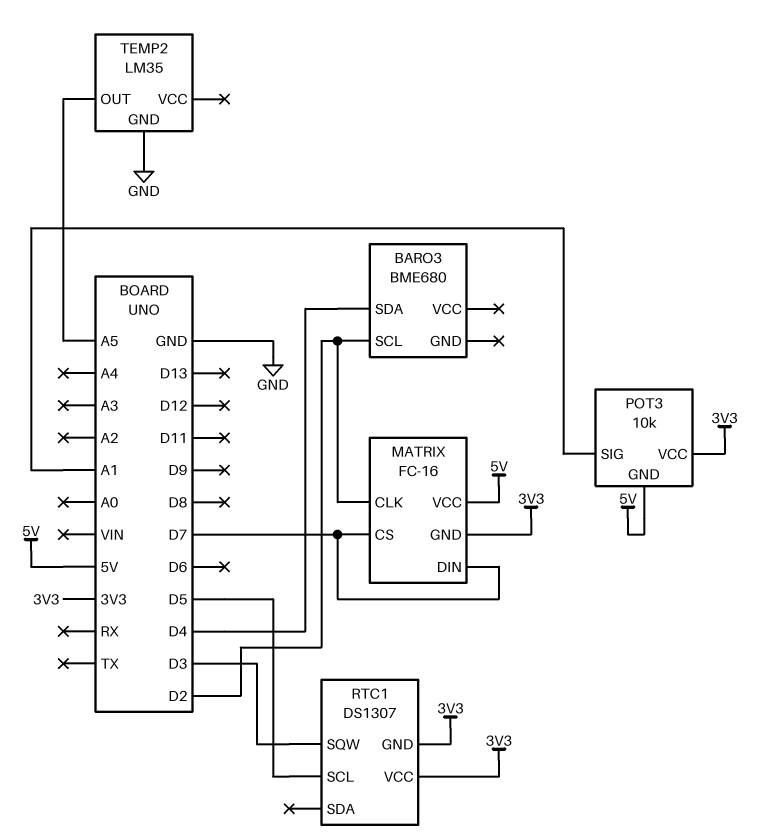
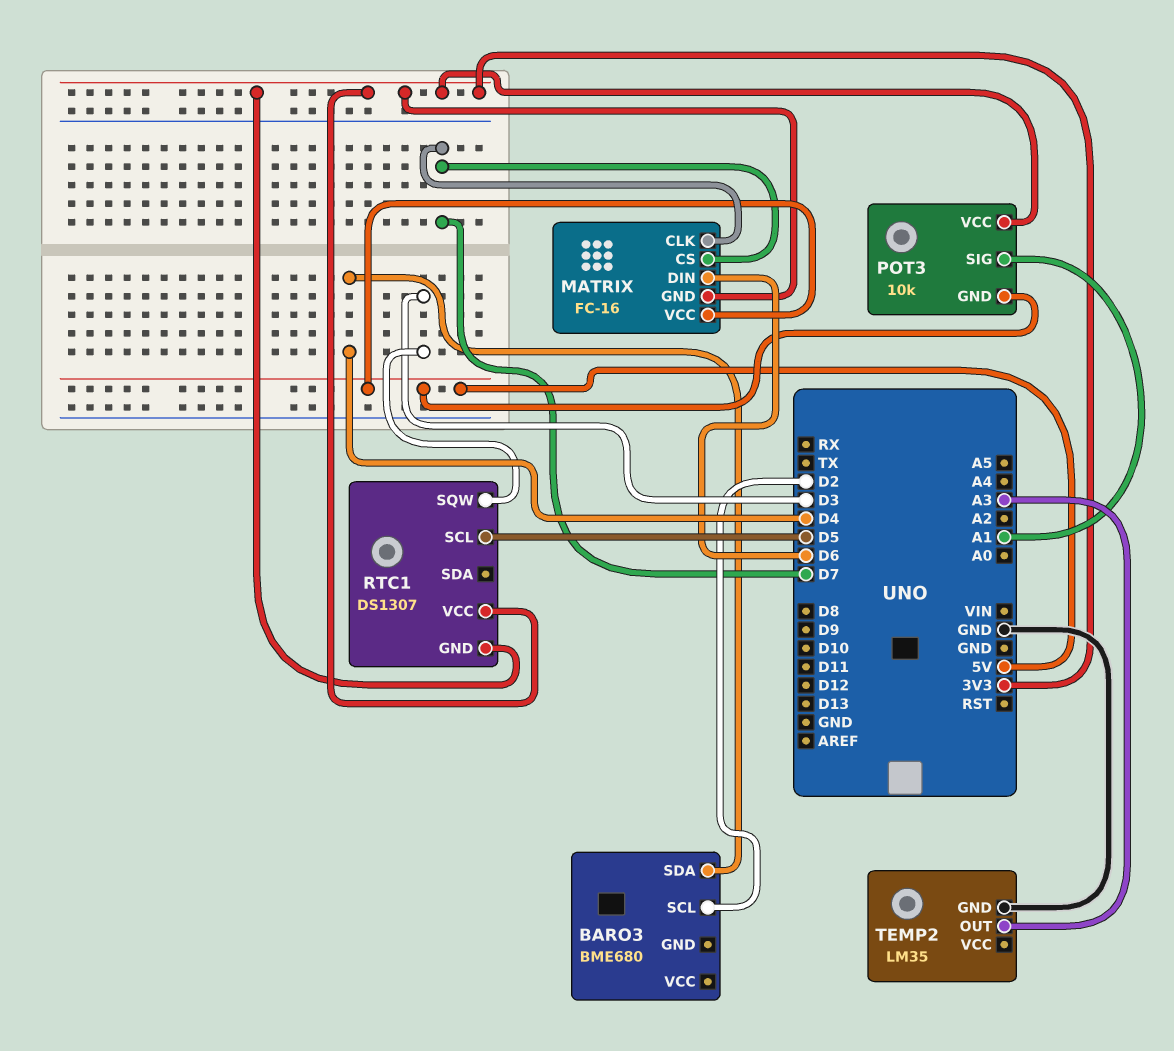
MATRIX pin CLK: D2 -> D7
MATRIX pin DIN: D7 -> D6
TEMP2 pin OUT: A5 -> A3

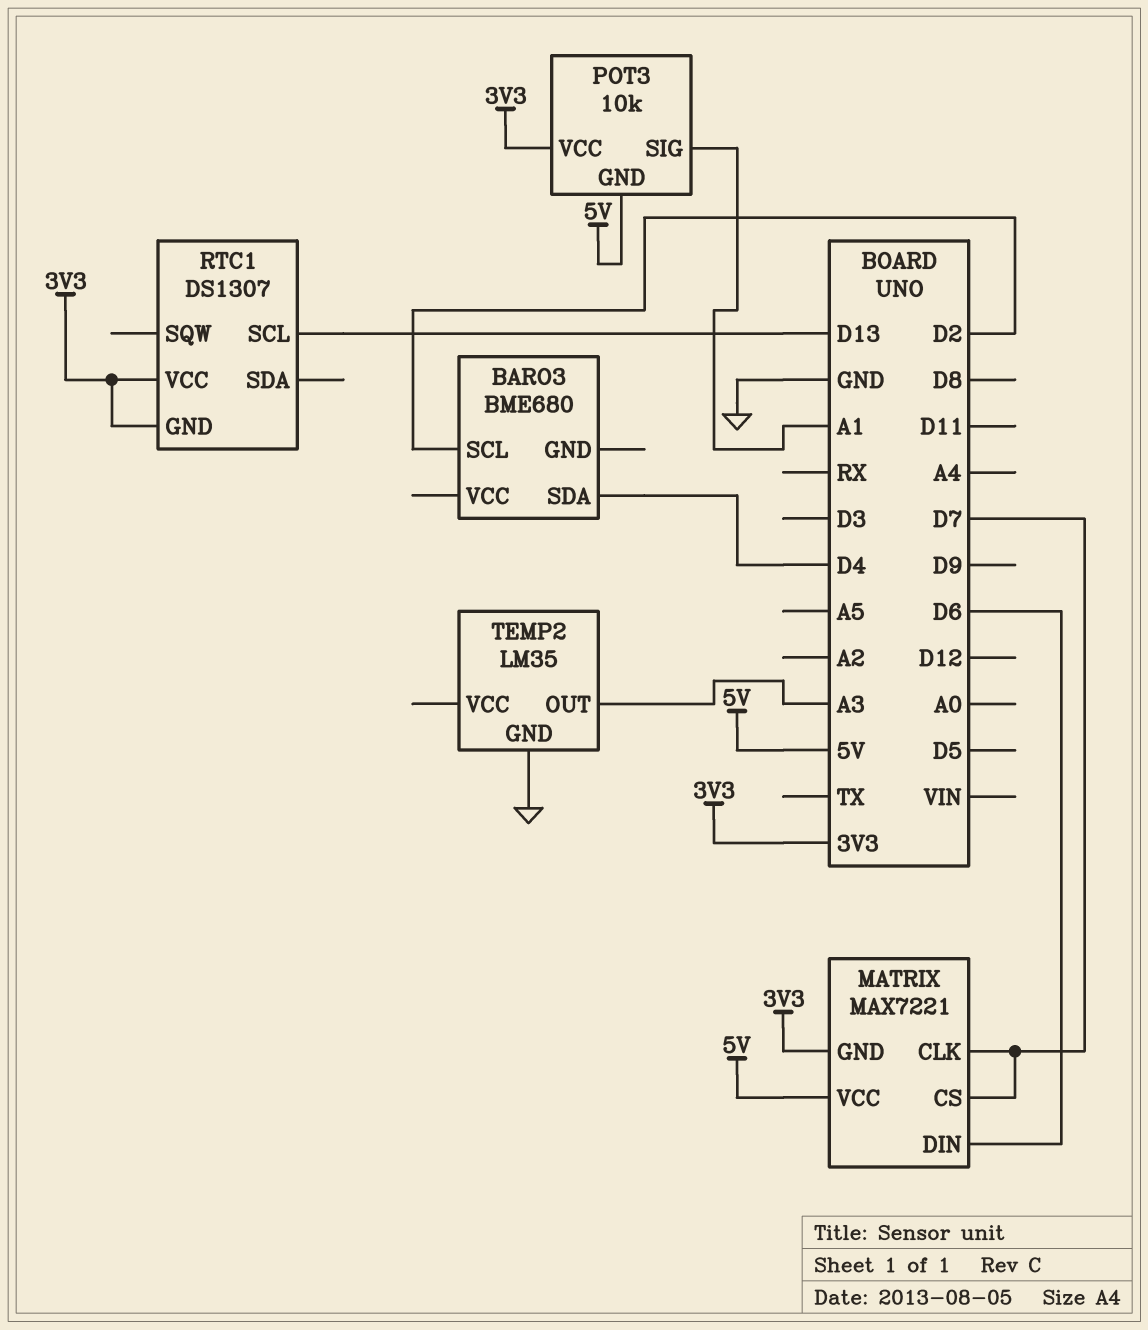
MATRIX: FC-16 -> MAX7221
RTC1 pin SCL: D5 -> D13
RTC1 pin SQW: D3 -> none

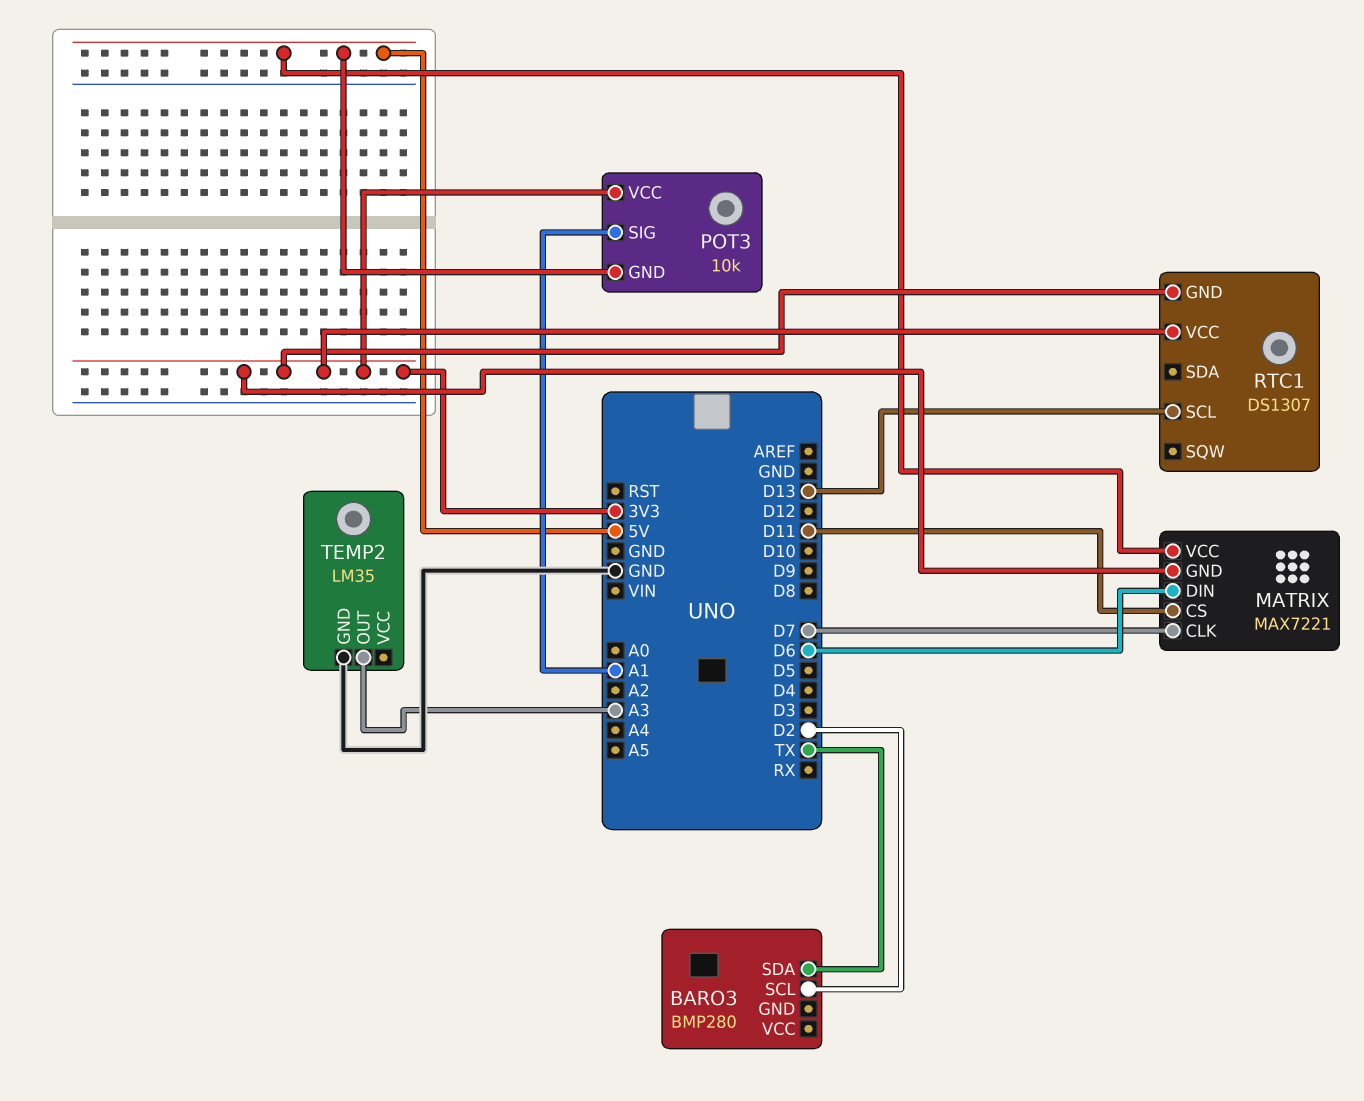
BARO3: BME680 -> BMP280
BARO3 pin SDA: D4 -> TX
MATRIX pin CS: D7 -> D11

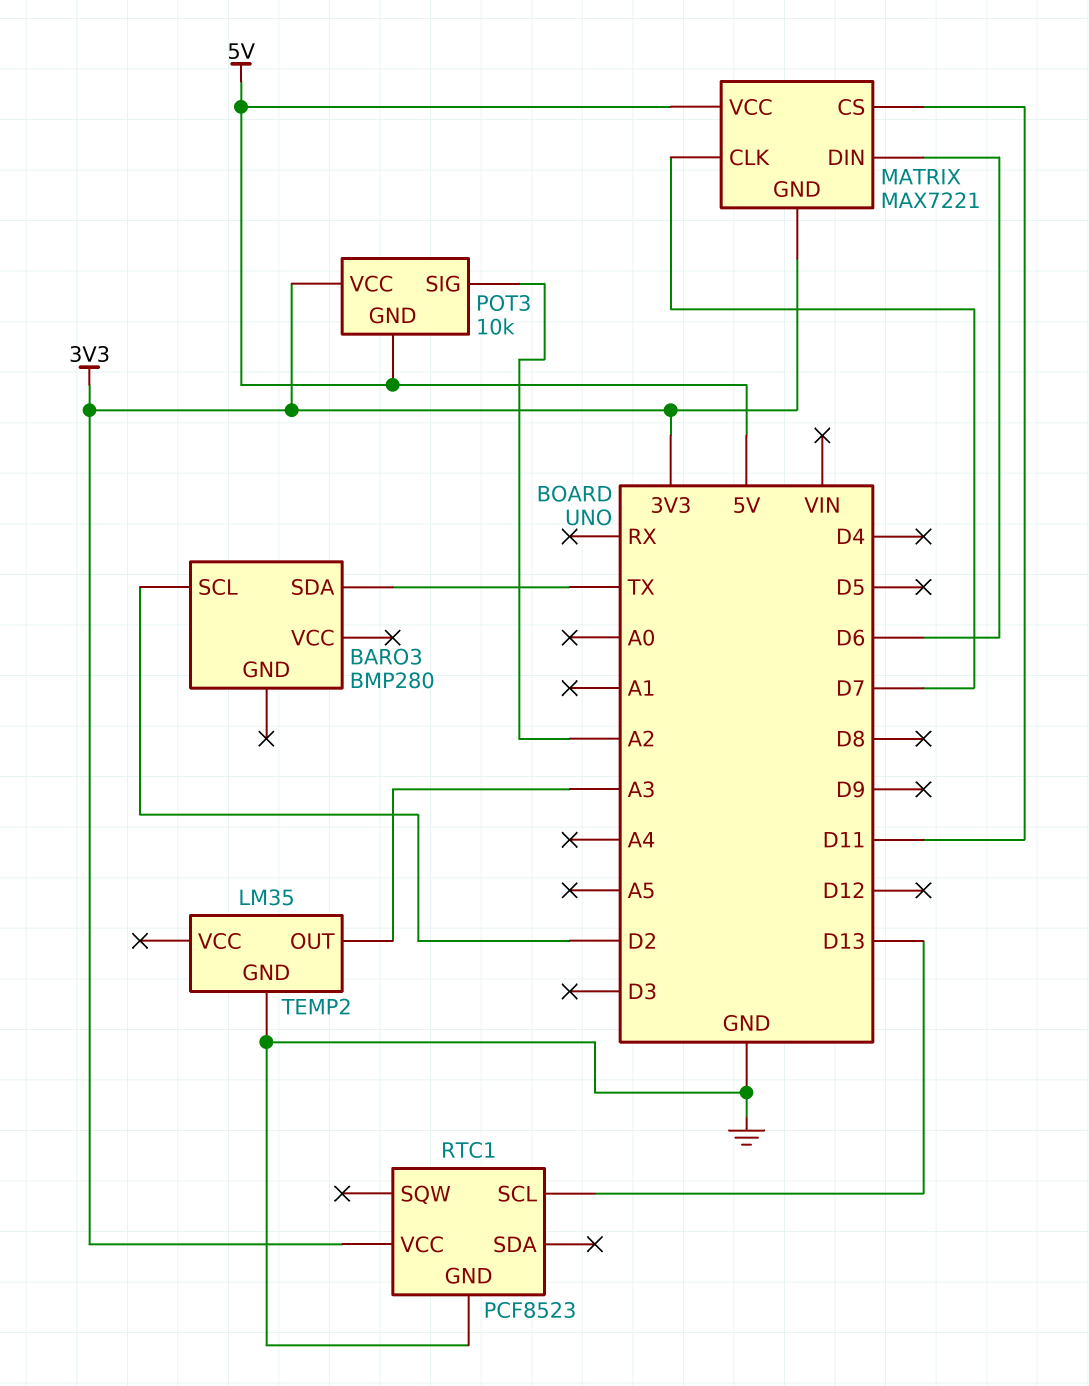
POT3 pin SIG: A1 -> A2
RTC1: DS1307 -> PCF8523
RTC1 pin GND: 3V3 -> GND

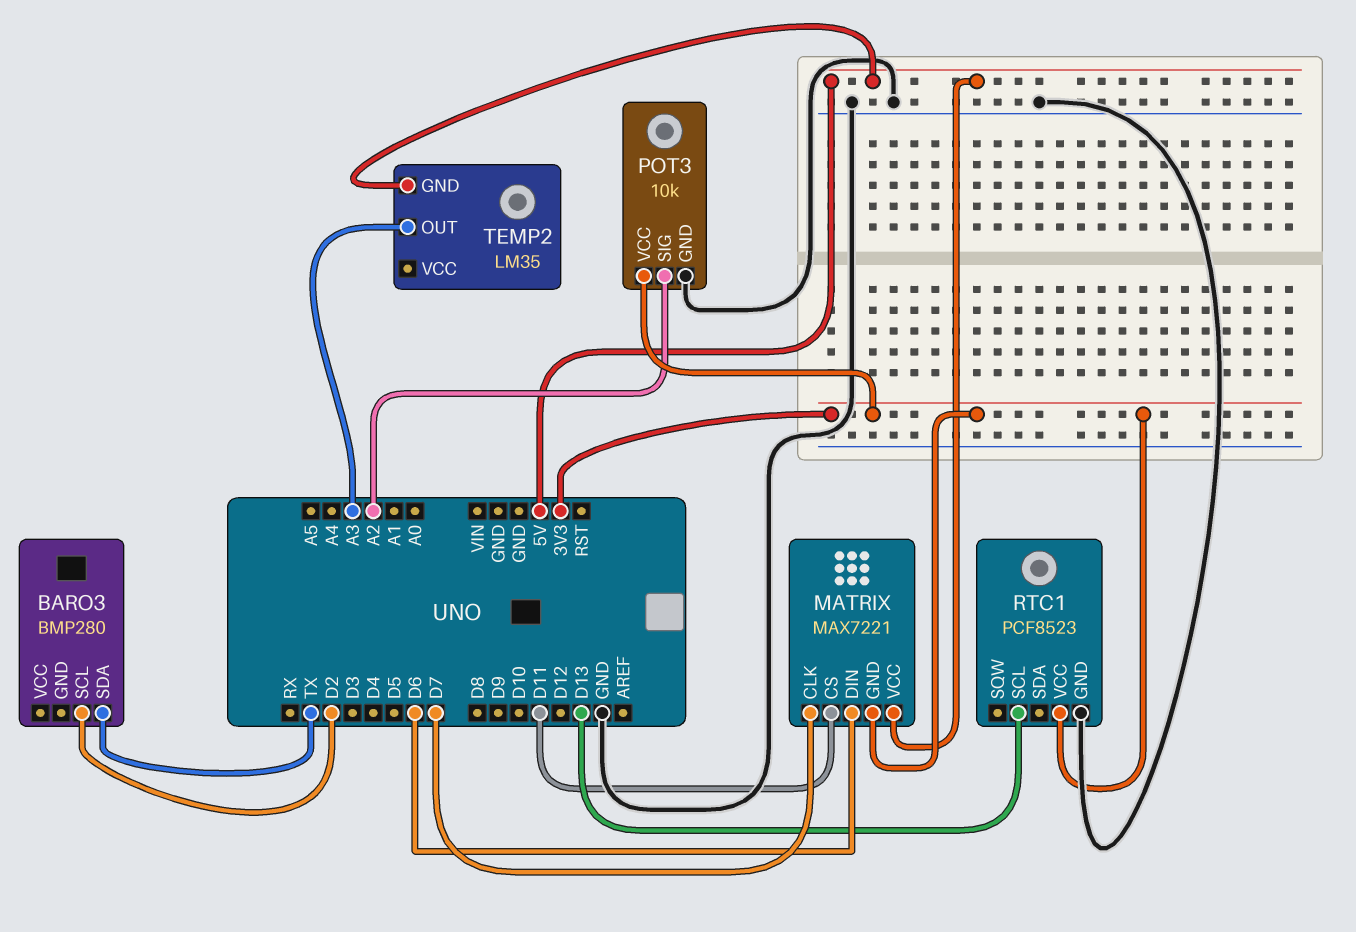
POT3 pin GND: 5V -> GND
TEMP2 pin GND: GND -> 5V

